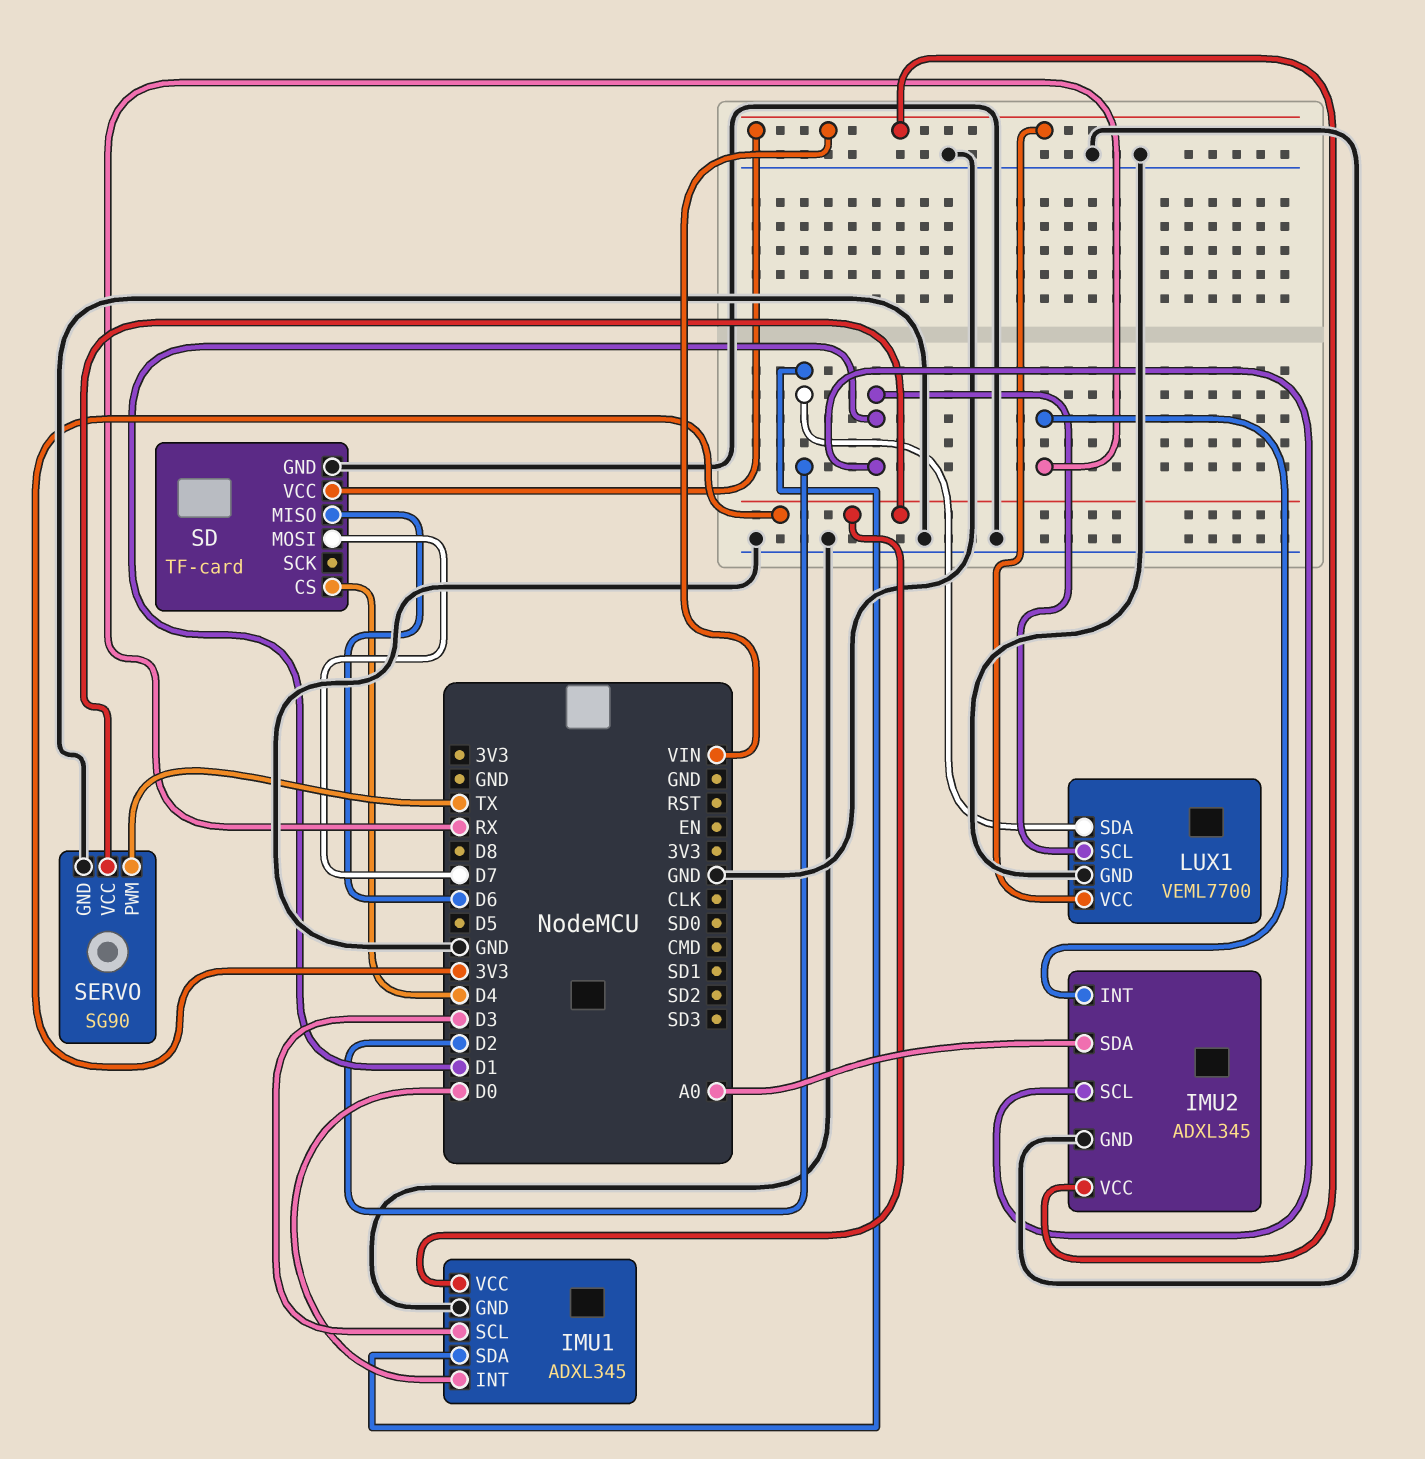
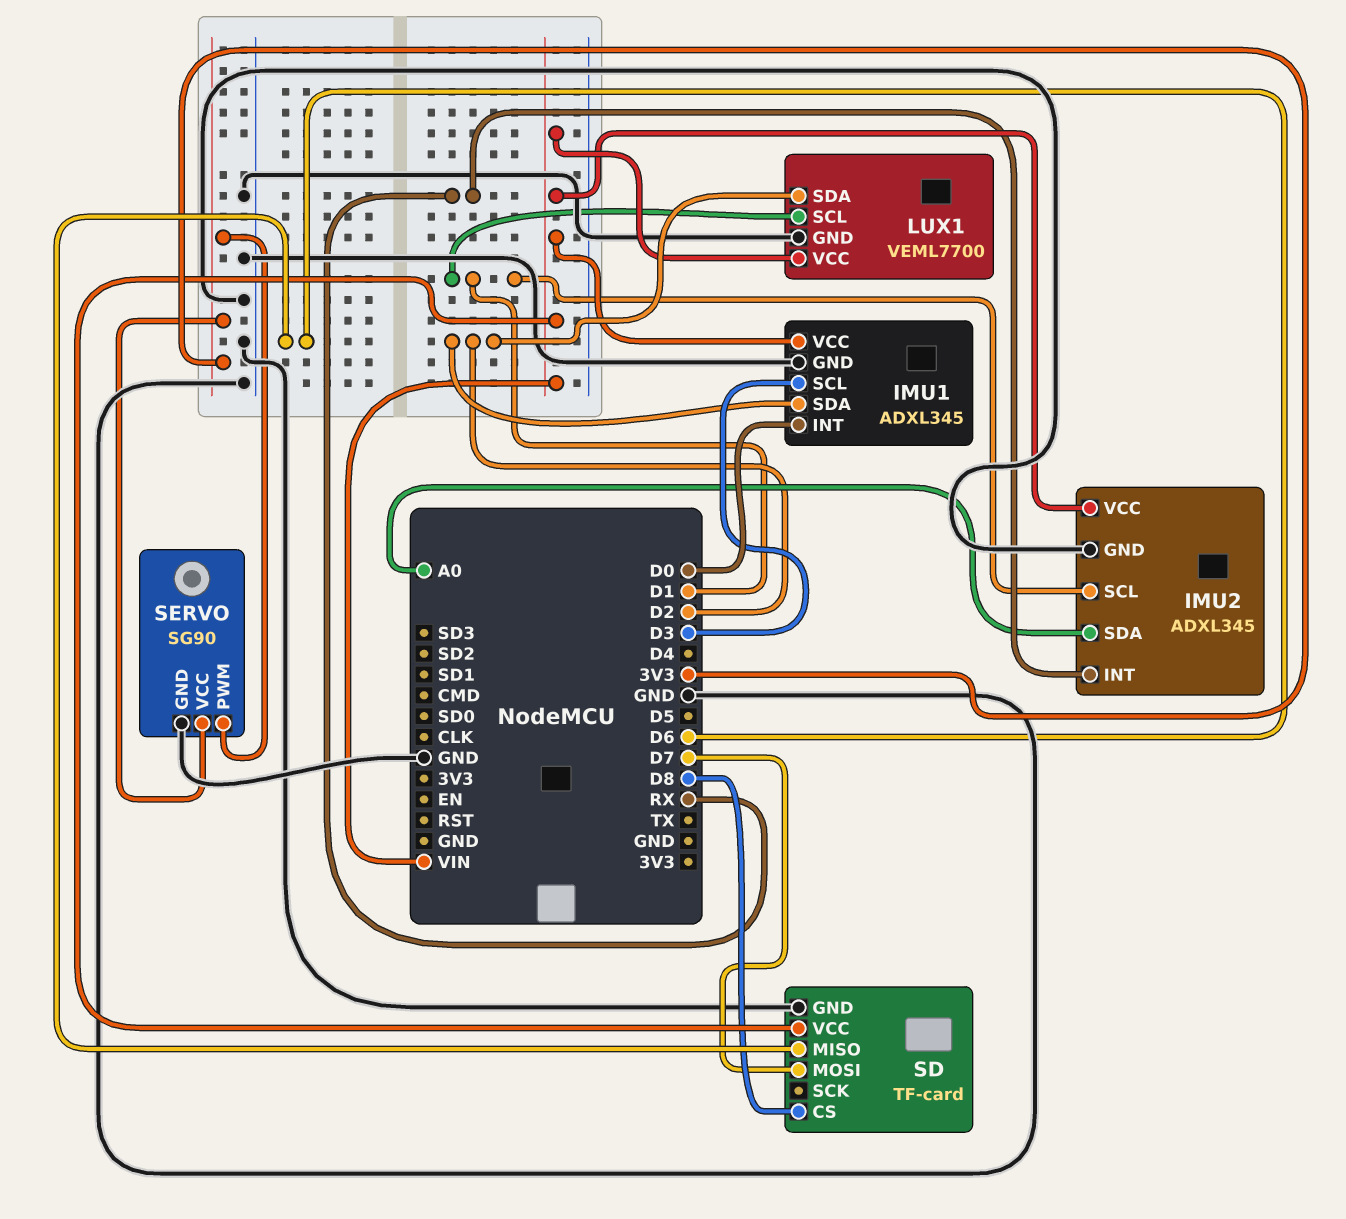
IMU1 pin VCC: 3V3 -> VIN
SD pin CS: D4 -> D8
SERVO pin PWM: TX -> 3V3

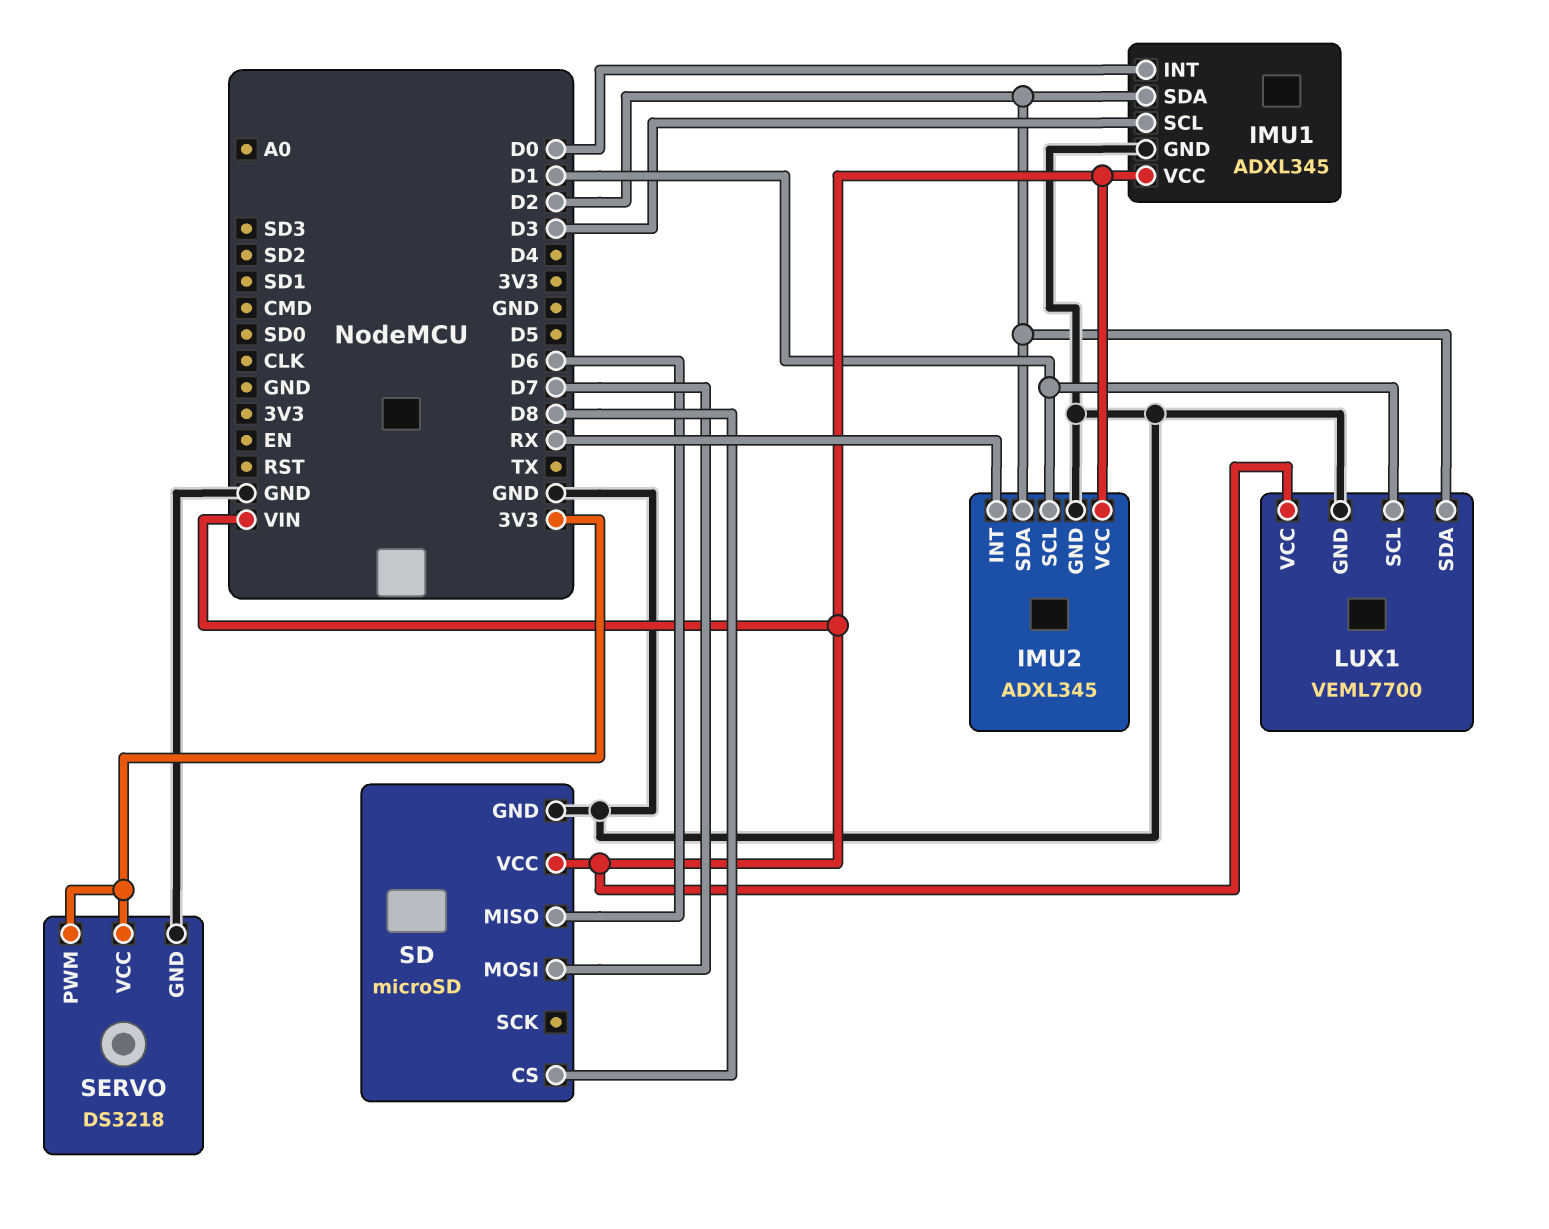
IMU2 pin SDA: A0 -> D2
SD: TF-card -> microSD
SERVO: SG90 -> DS3218

